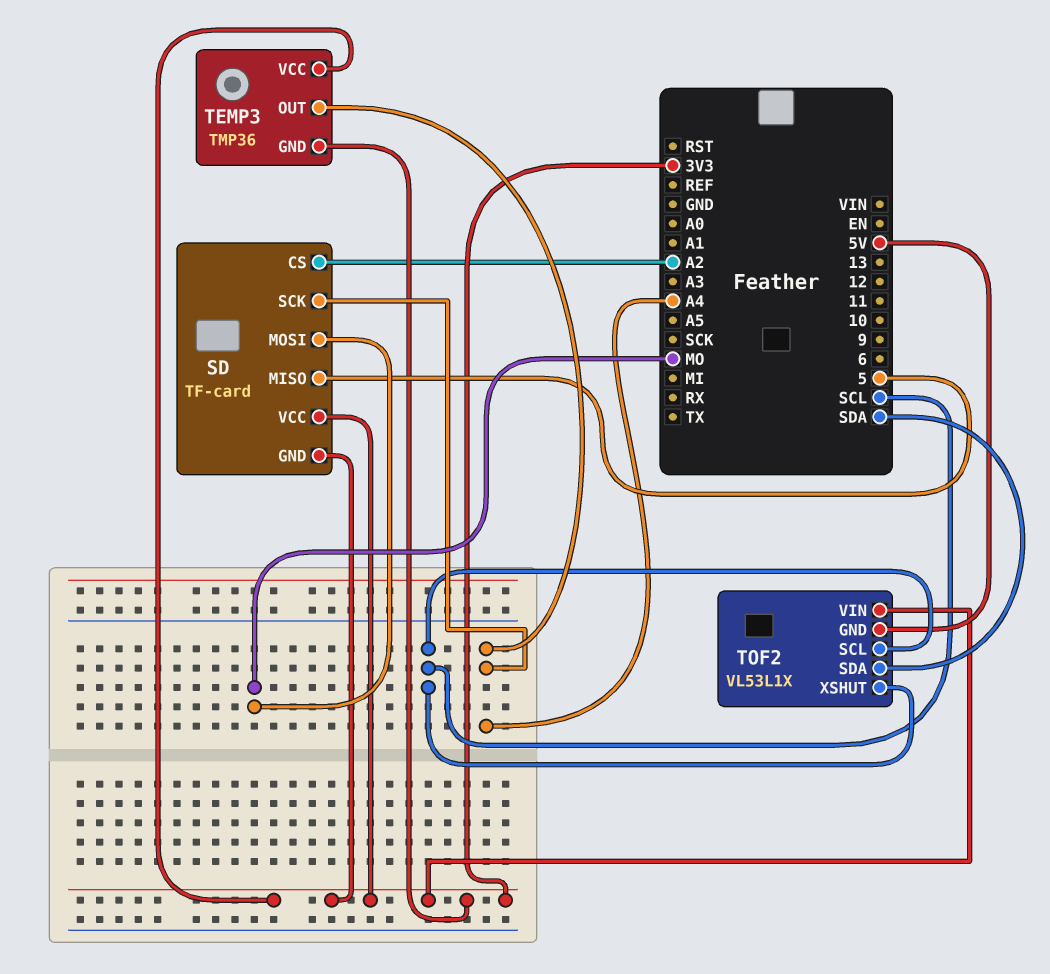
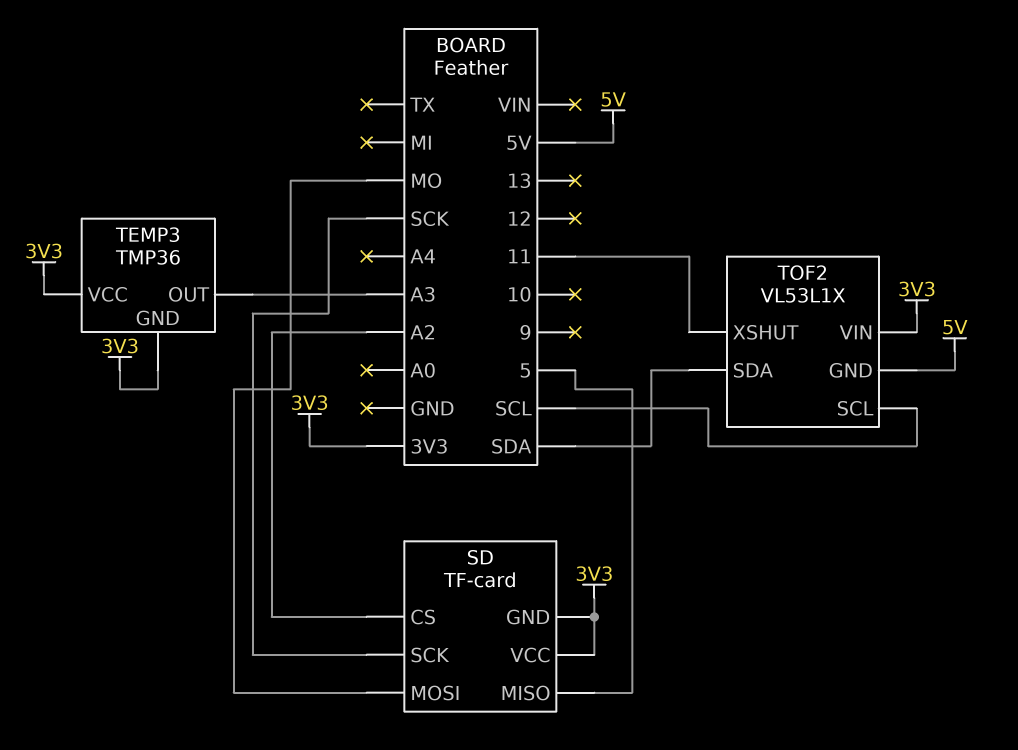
SD pin SCK: A4 -> SCK
TEMP3 pin OUT: A4 -> A3
TOF2 pin XSHUT: SCL -> 11

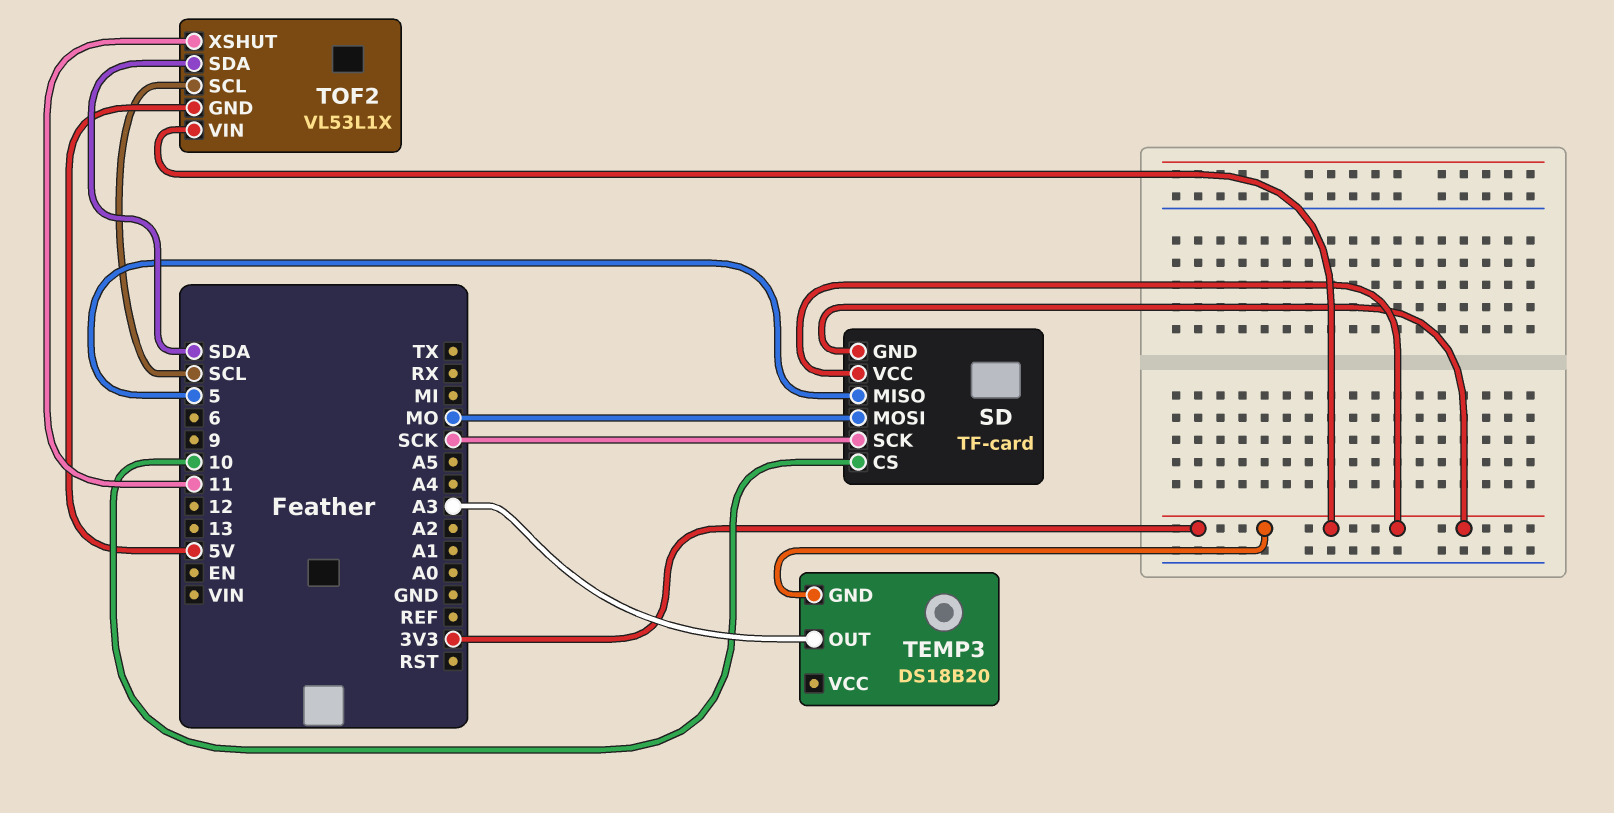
SD pin CS: A2 -> 10
TEMP3: TMP36 -> DS18B20
TEMP3 pin VCC: 3V3 -> none

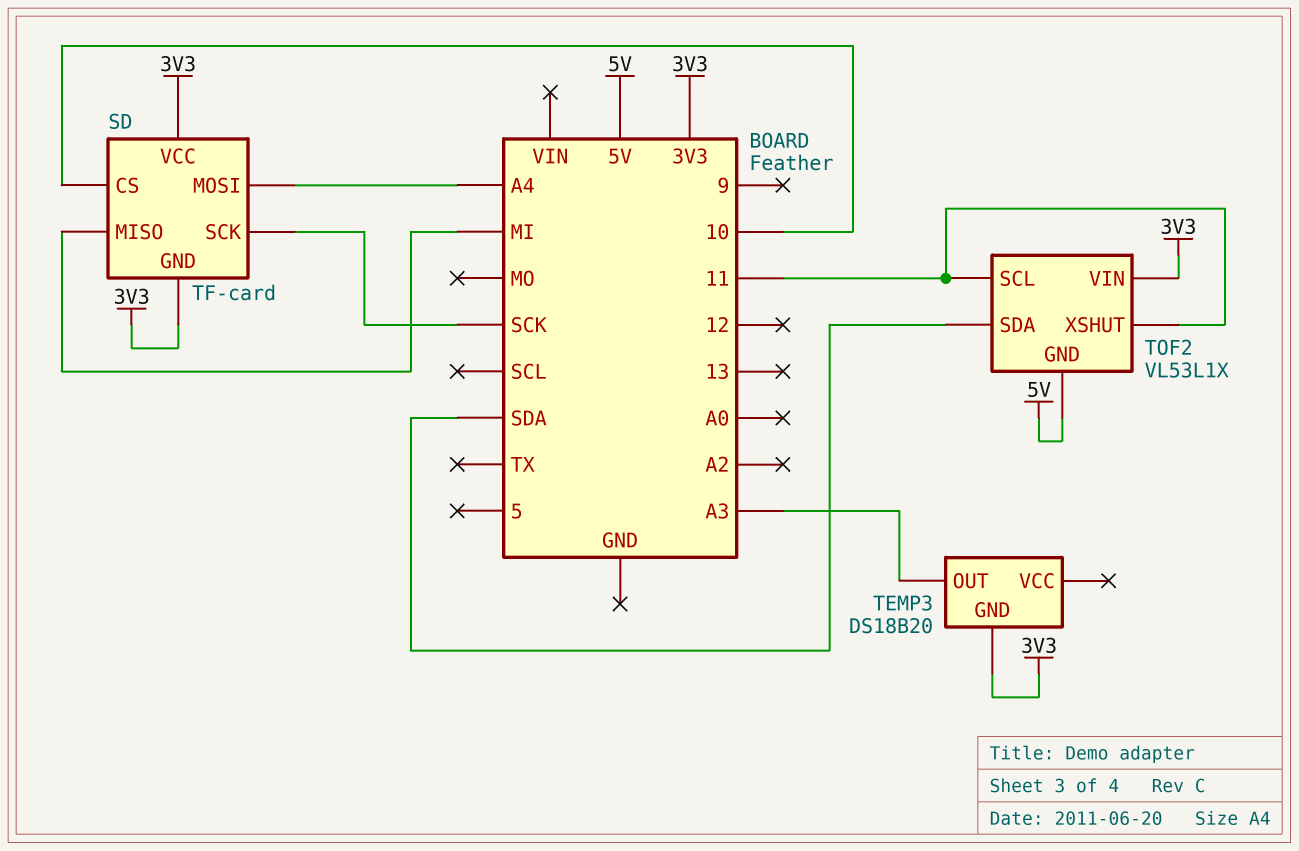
SD pin MISO: 5 -> MI
SD pin MOSI: MO -> A4
TOF2 pin SCL: SCL -> 11

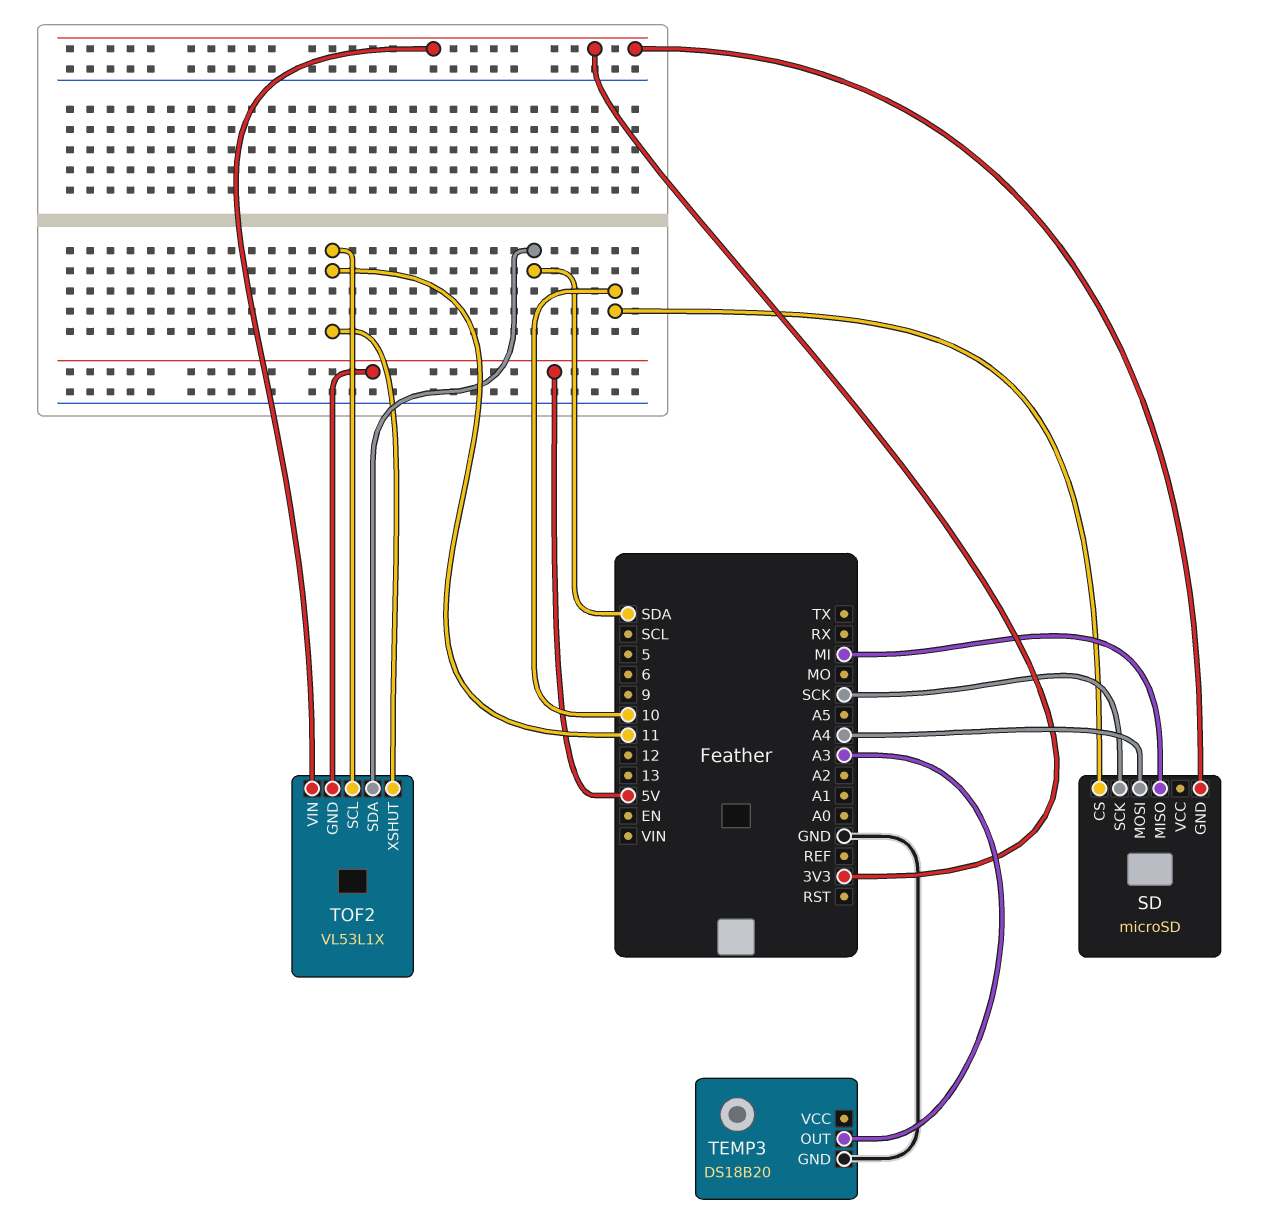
SD: TF-card -> microSD
SD pin VCC: 3V3 -> none
TEMP3 pin GND: 3V3 -> GND

